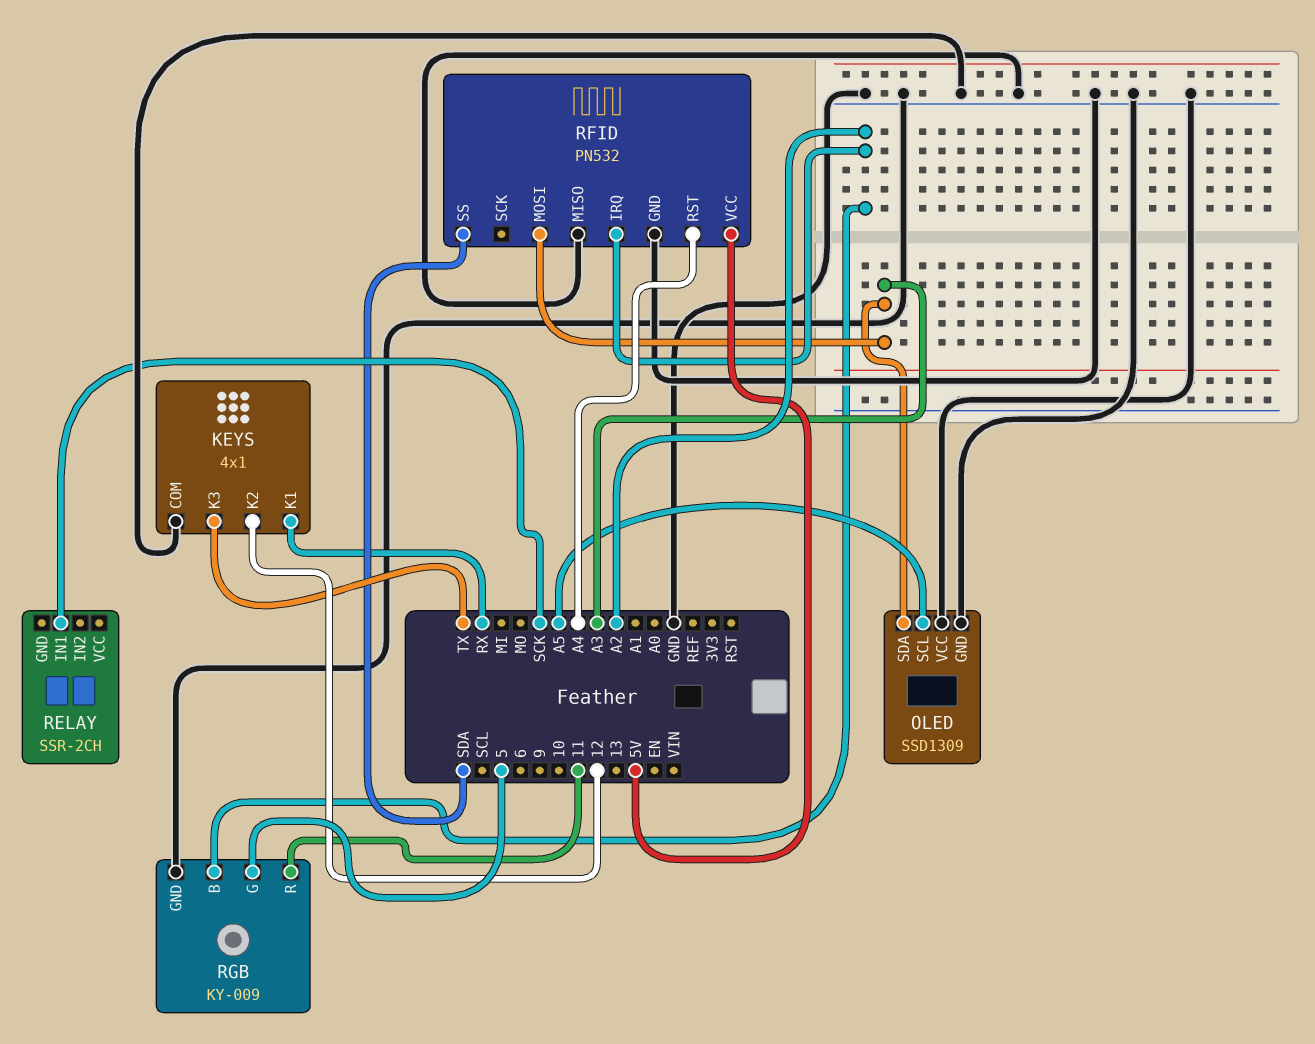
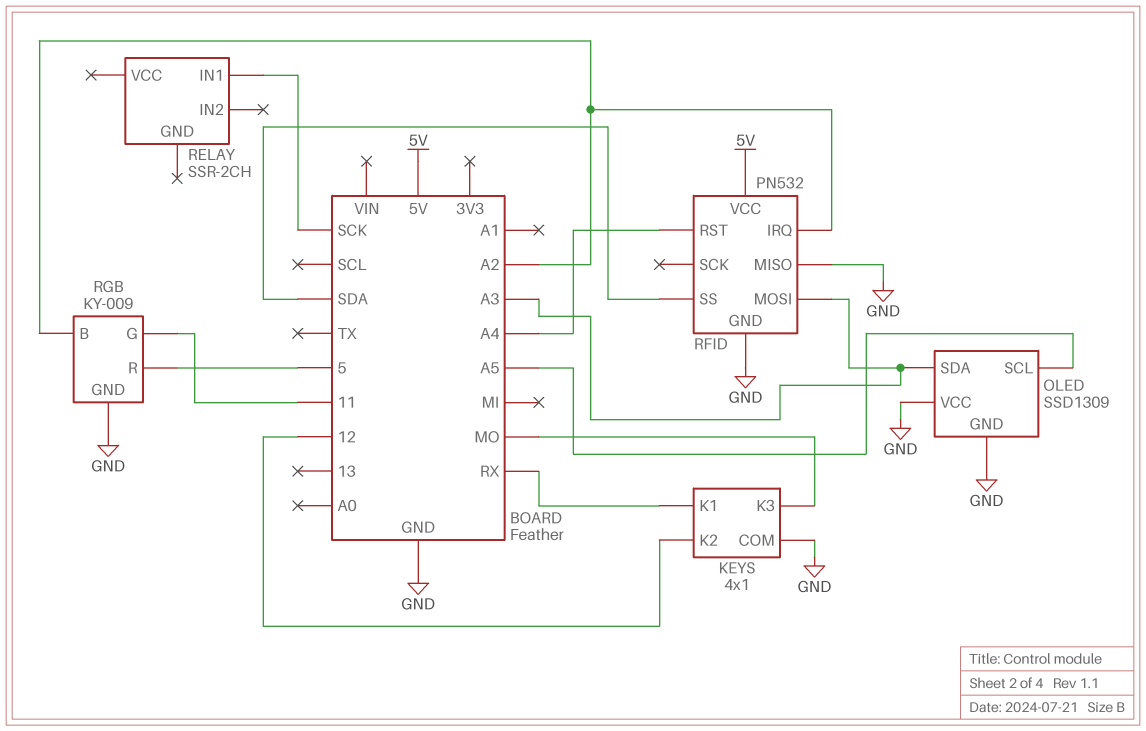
KEYS pin K3: TX -> MO
RGB pin G: 5 -> 11
RGB pin R: 11 -> 5

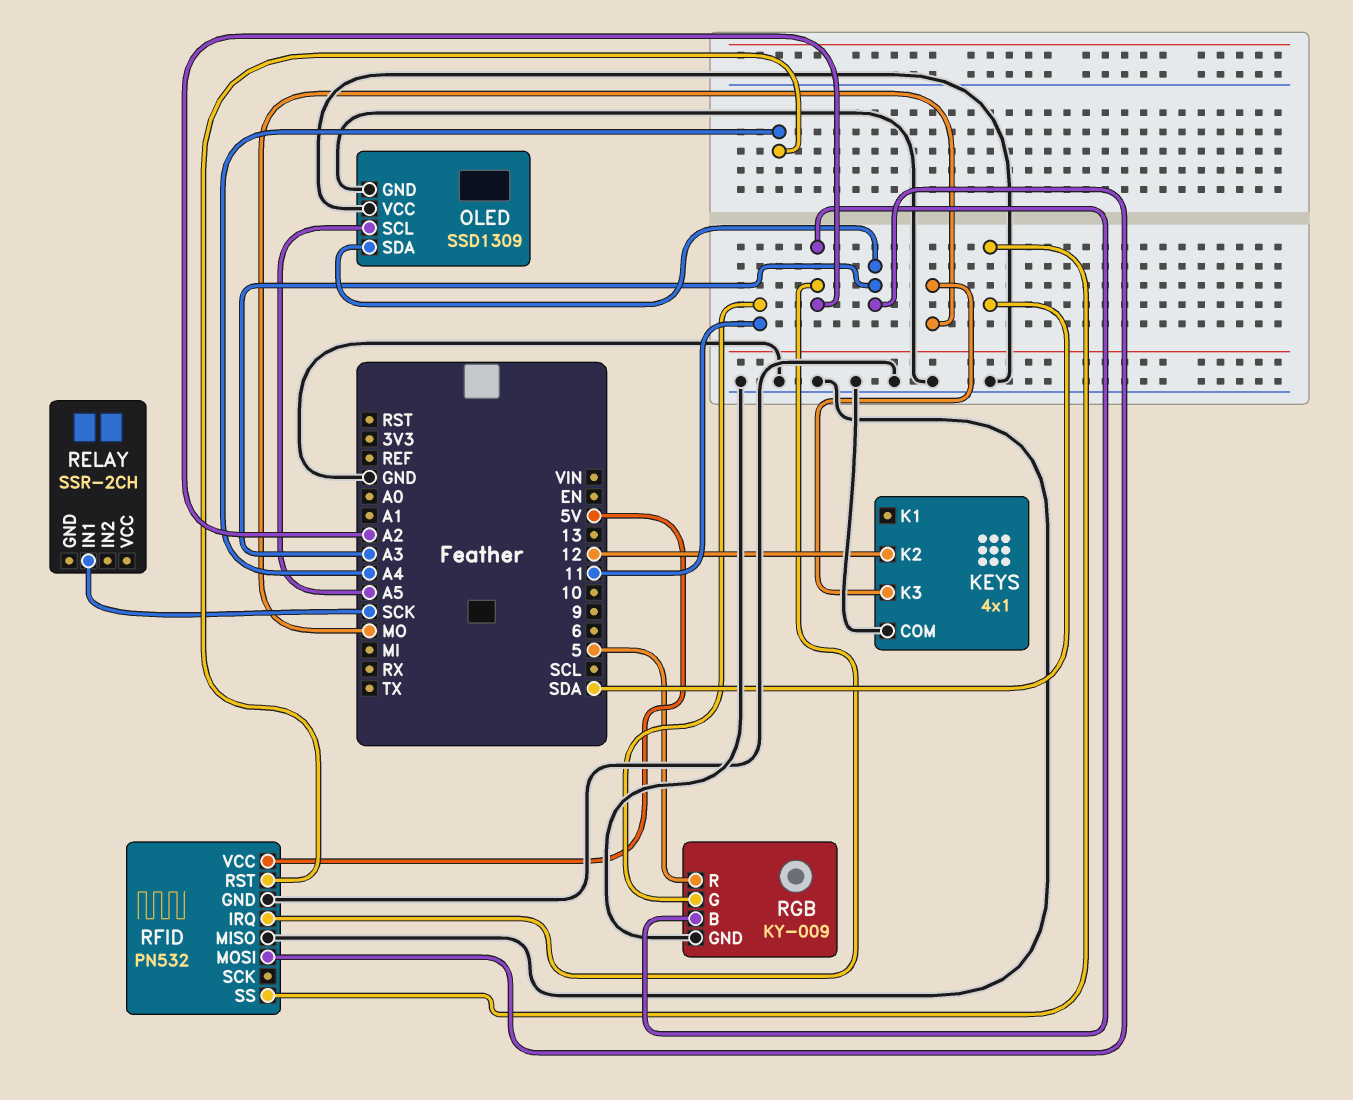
KEYS pin K1: RX -> none

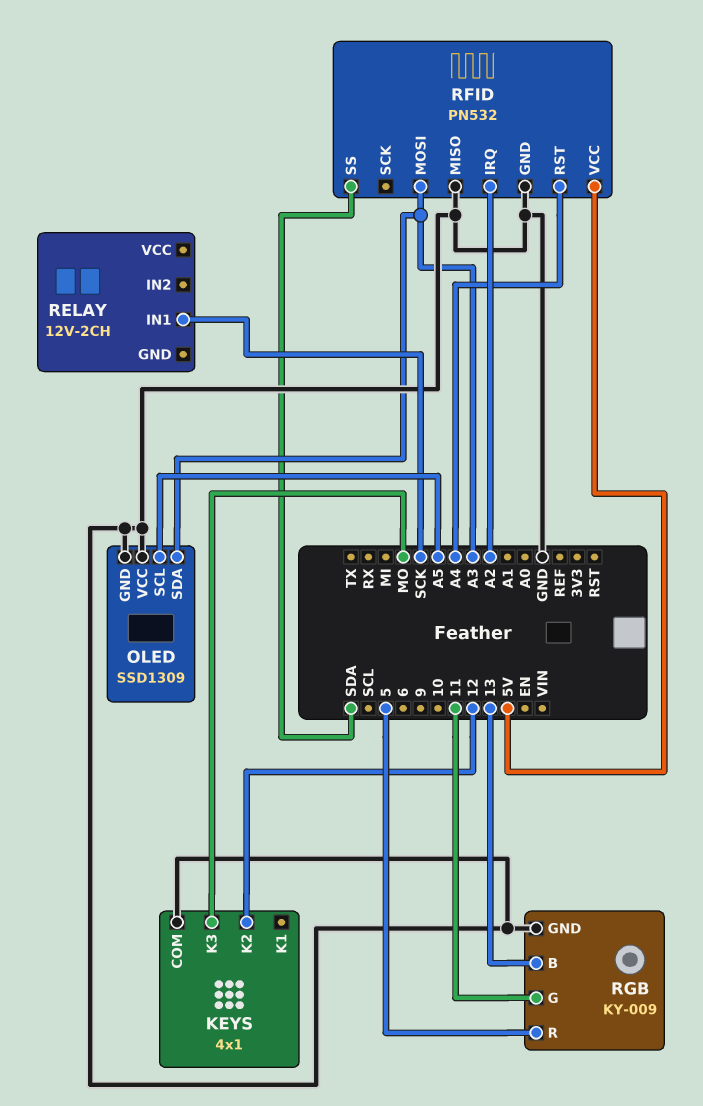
RELAY: SSR-2CH -> 12V-2CH
RGB pin B: A2 -> 13

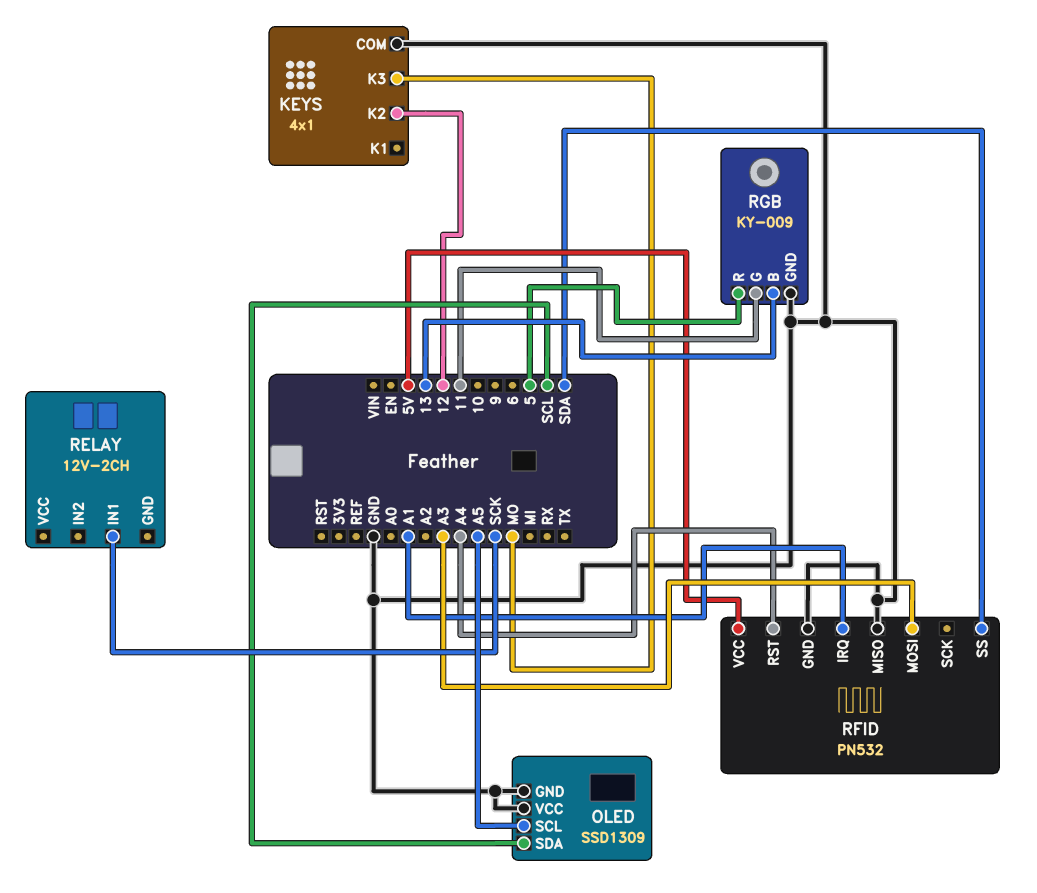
OLED pin SDA: A3 -> SCL
RFID pin IRQ: A2 -> A1

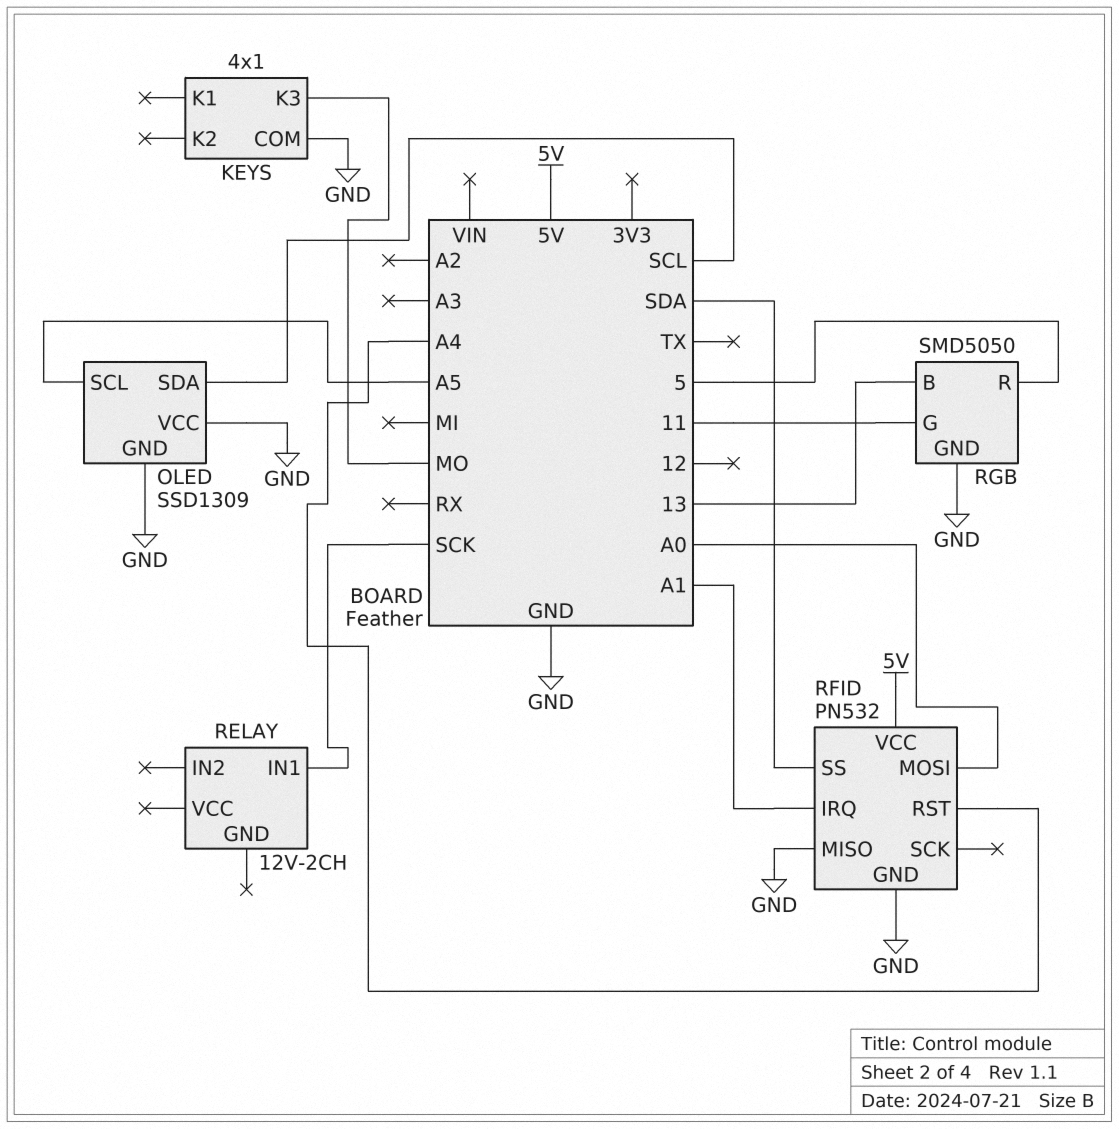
KEYS pin K2: 12 -> none
RFID pin MOSI: A3 -> A0
RGB: KY-009 -> SMD5050

